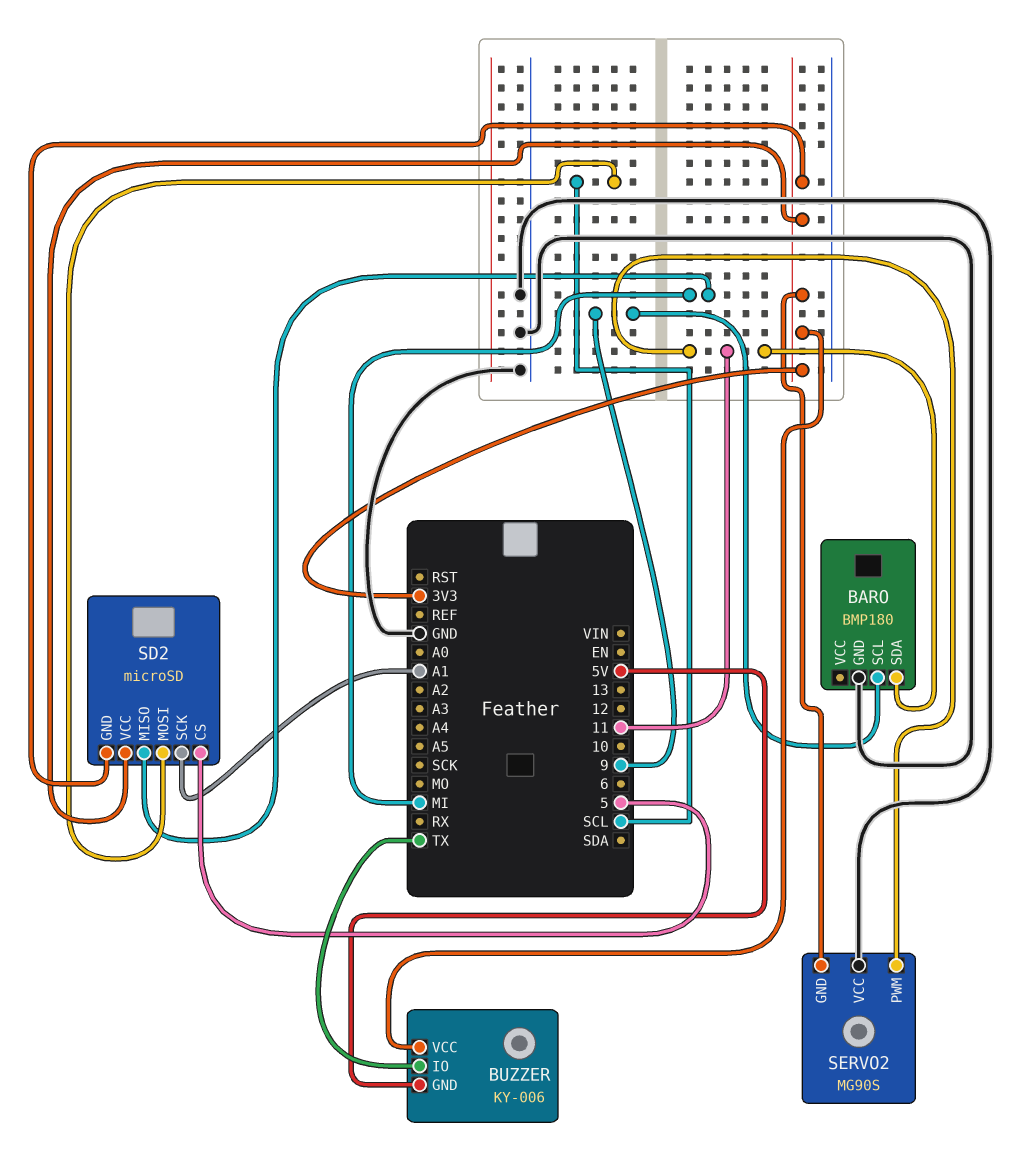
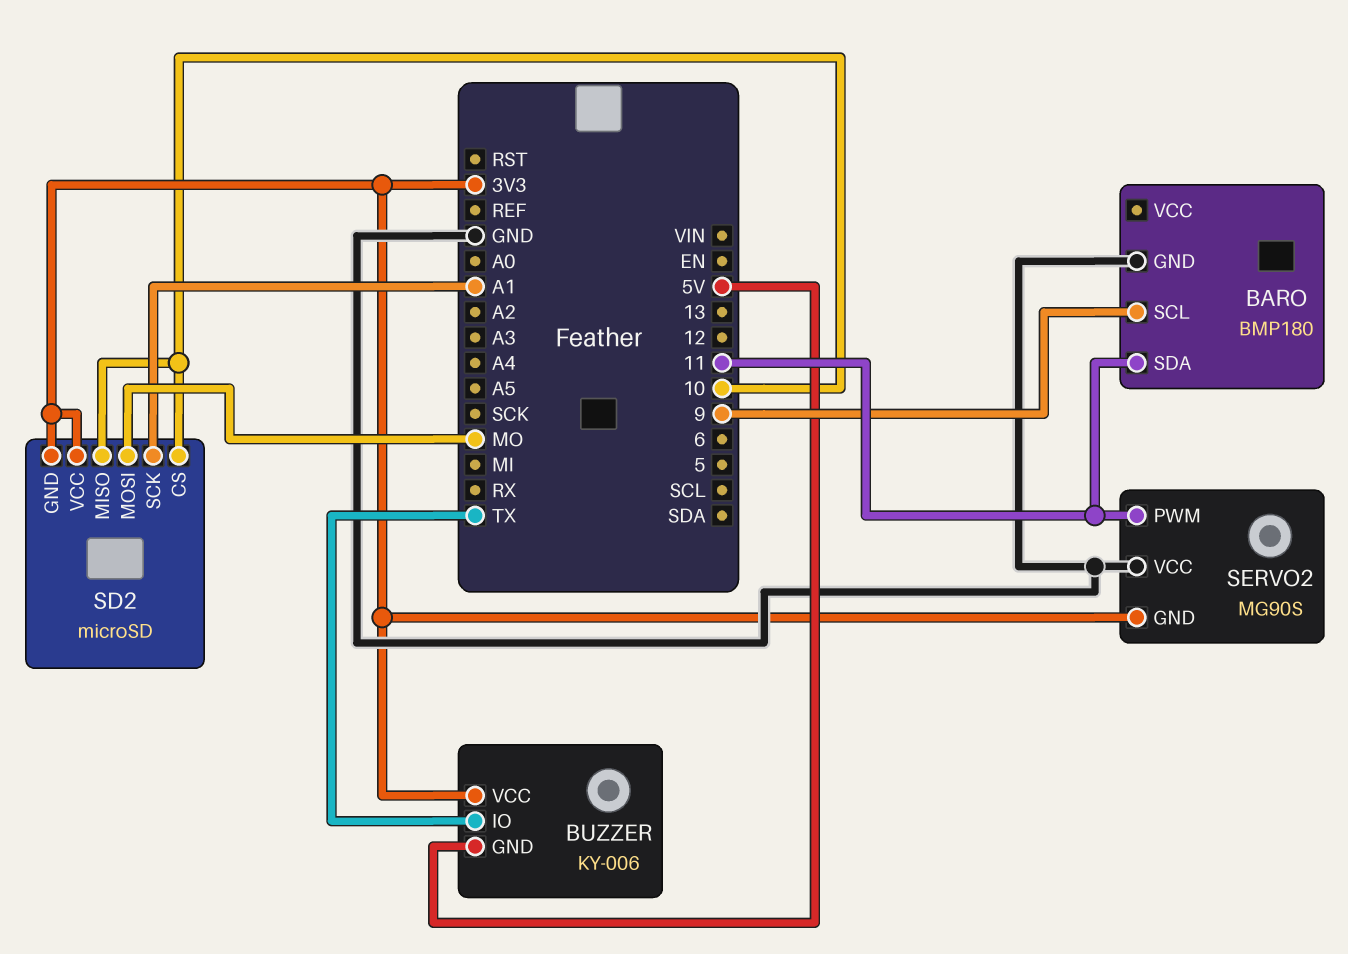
SD2 pin CS: 5 -> 10
SD2 pin MISO: MI -> 10
SD2 pin MOSI: SCL -> MO

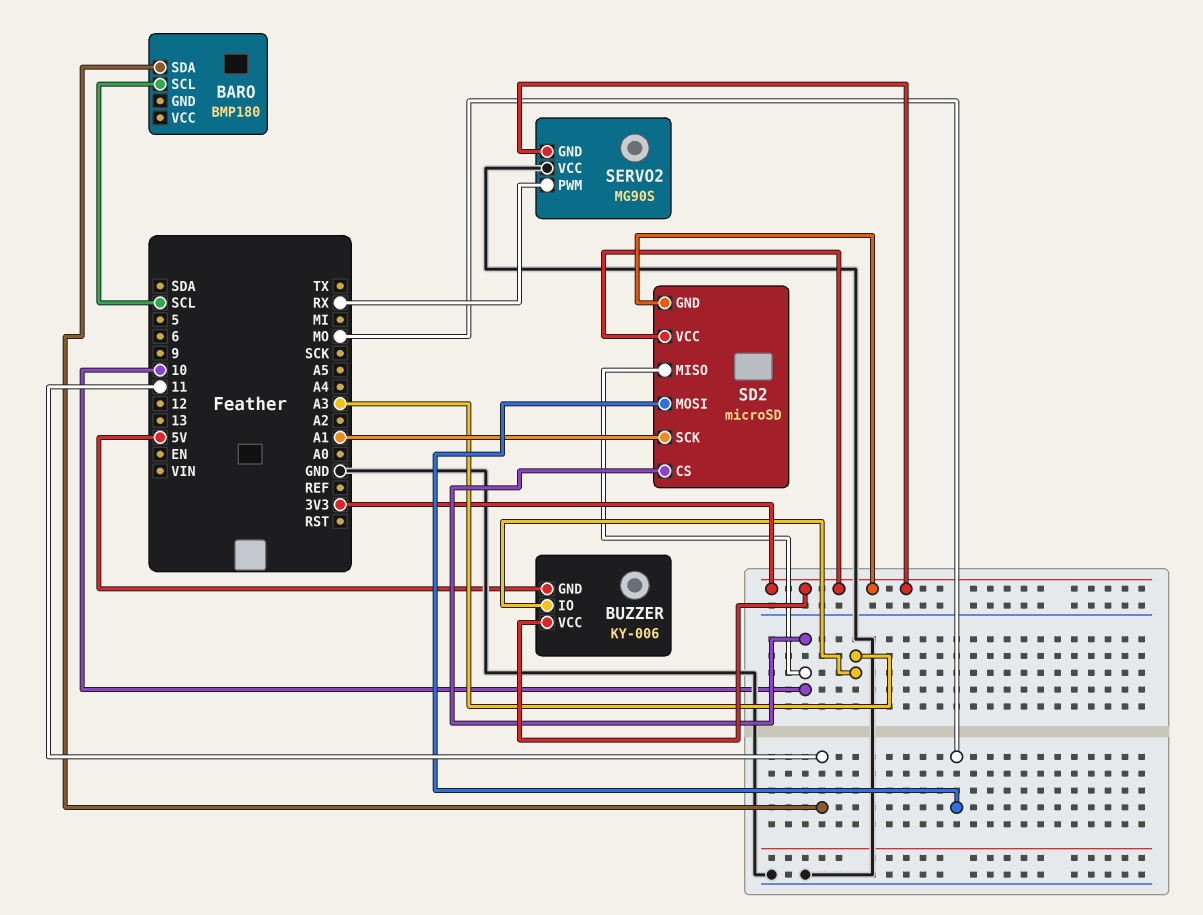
BARO pin GND: GND -> none
BARO pin SCL: 9 -> SCL
BUZZER pin IO: TX -> A3
SERVO2 pin PWM: 11 -> RX

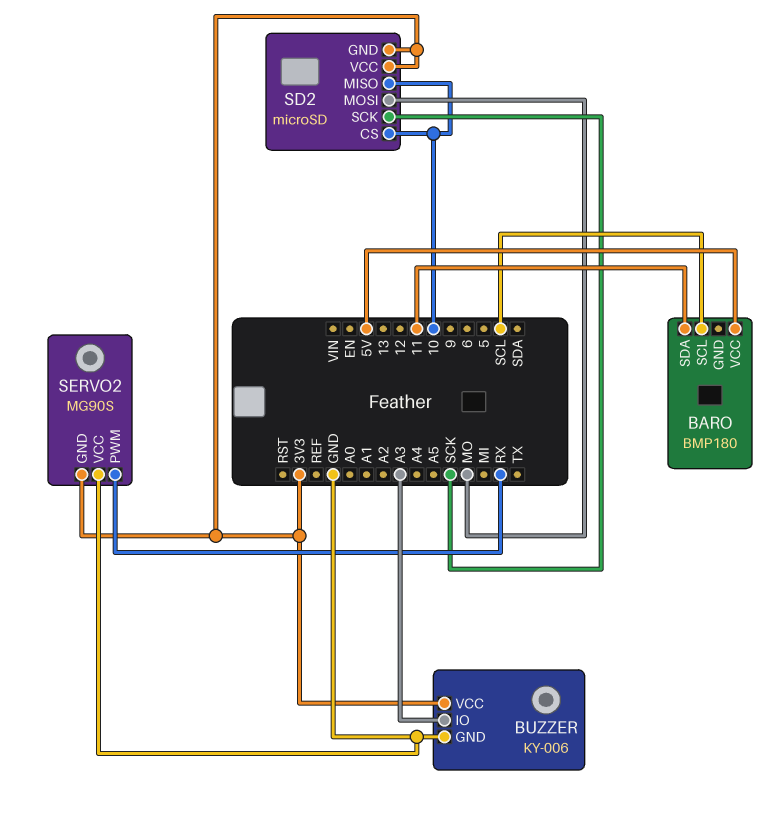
BARO pin VCC: none -> 5V
BUZZER pin GND: 5V -> GND
SD2 pin SCK: A1 -> SCK

